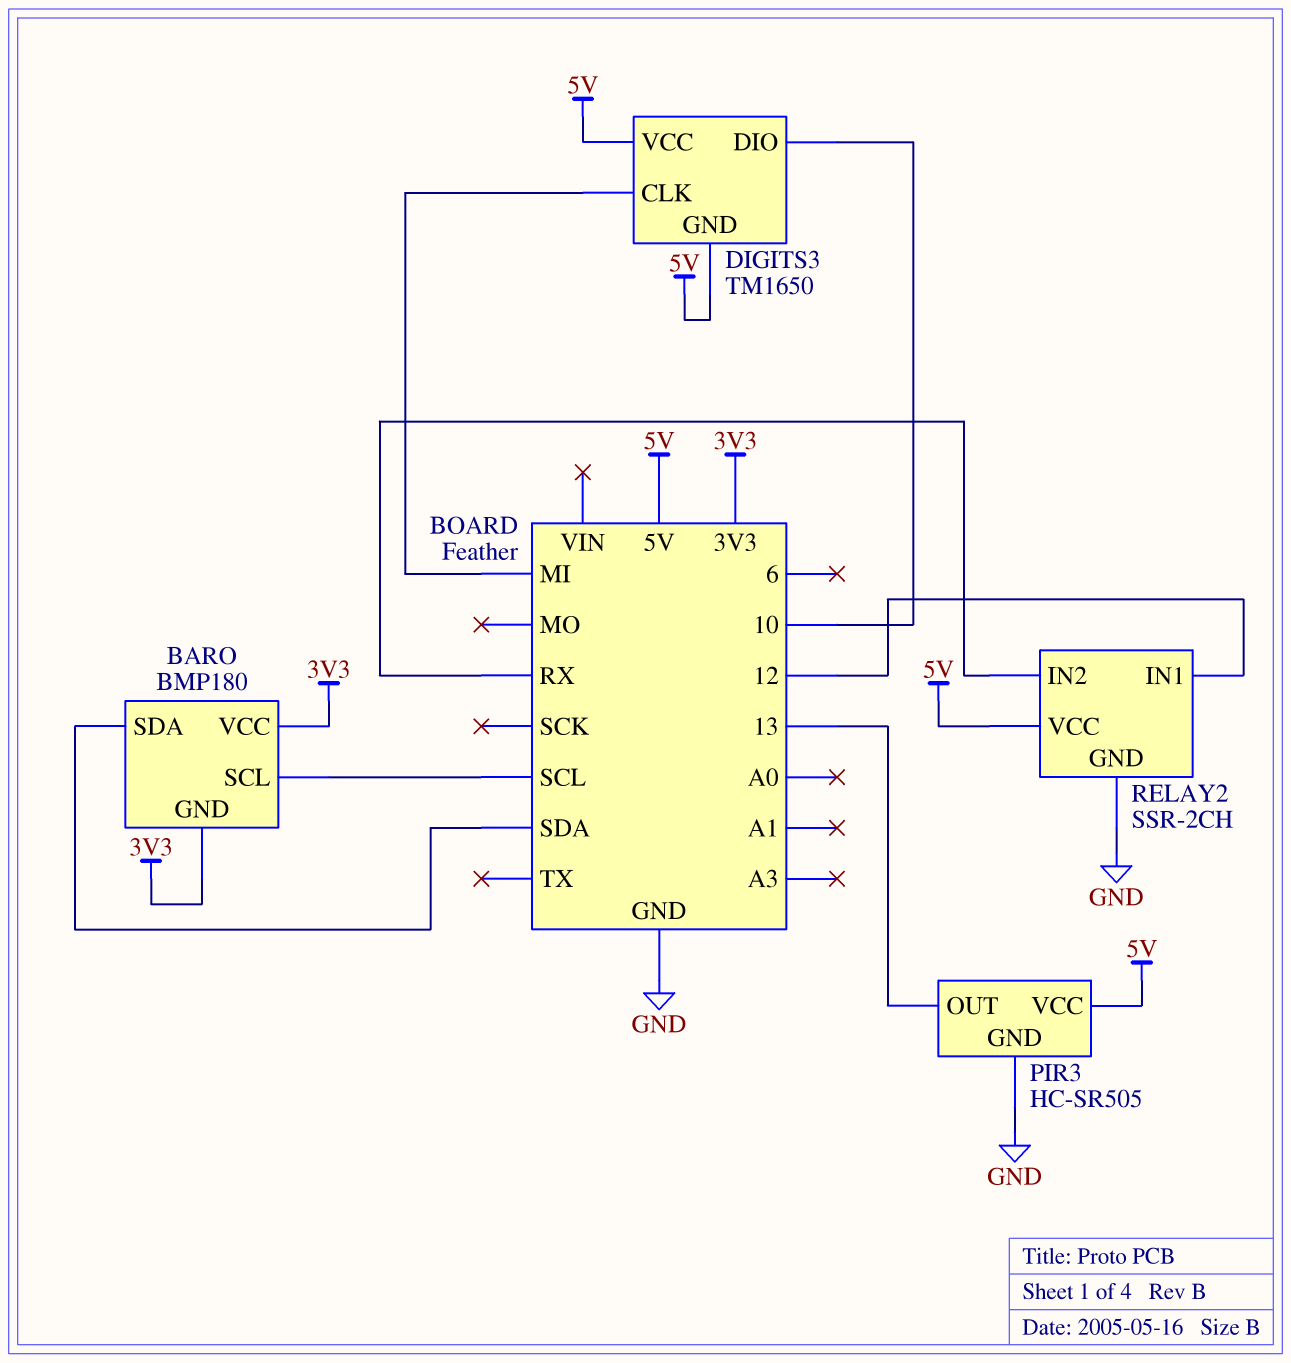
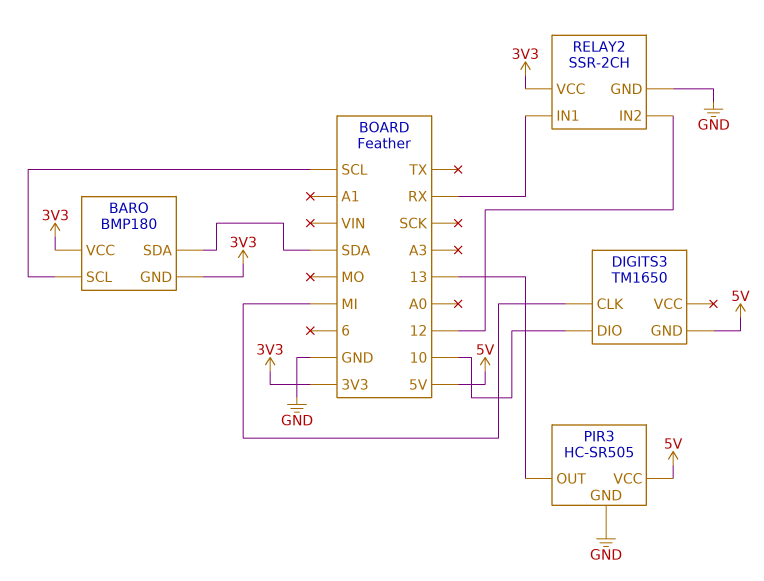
DIGITS3 pin VCC: 5V -> none
RELAY2 pin IN1: 12 -> RX
RELAY2 pin IN2: RX -> 12
RELAY2 pin VCC: 5V -> 3V3

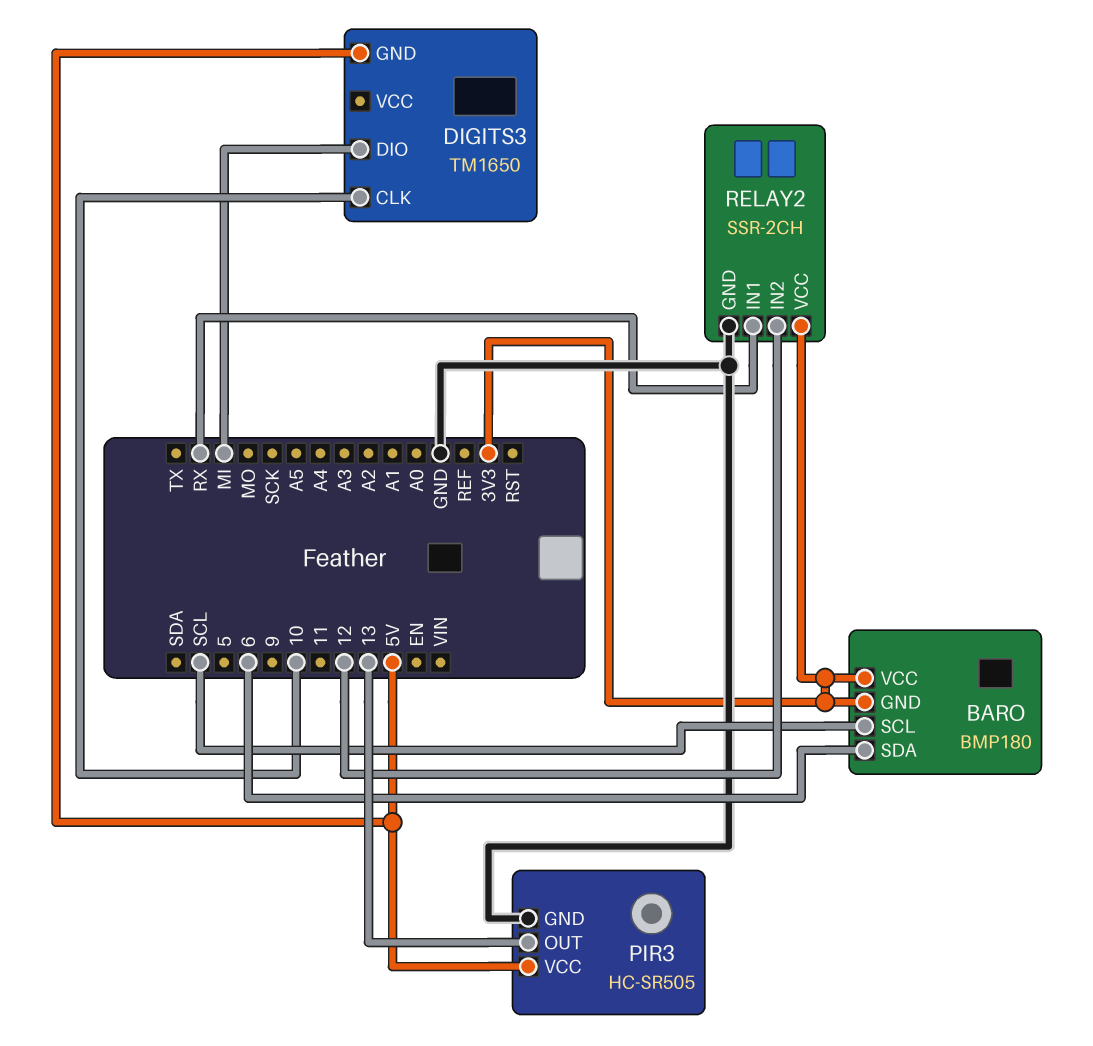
BARO pin SDA: SDA -> 6
DIGITS3 pin CLK: MI -> 10
DIGITS3 pin DIO: 10 -> MI

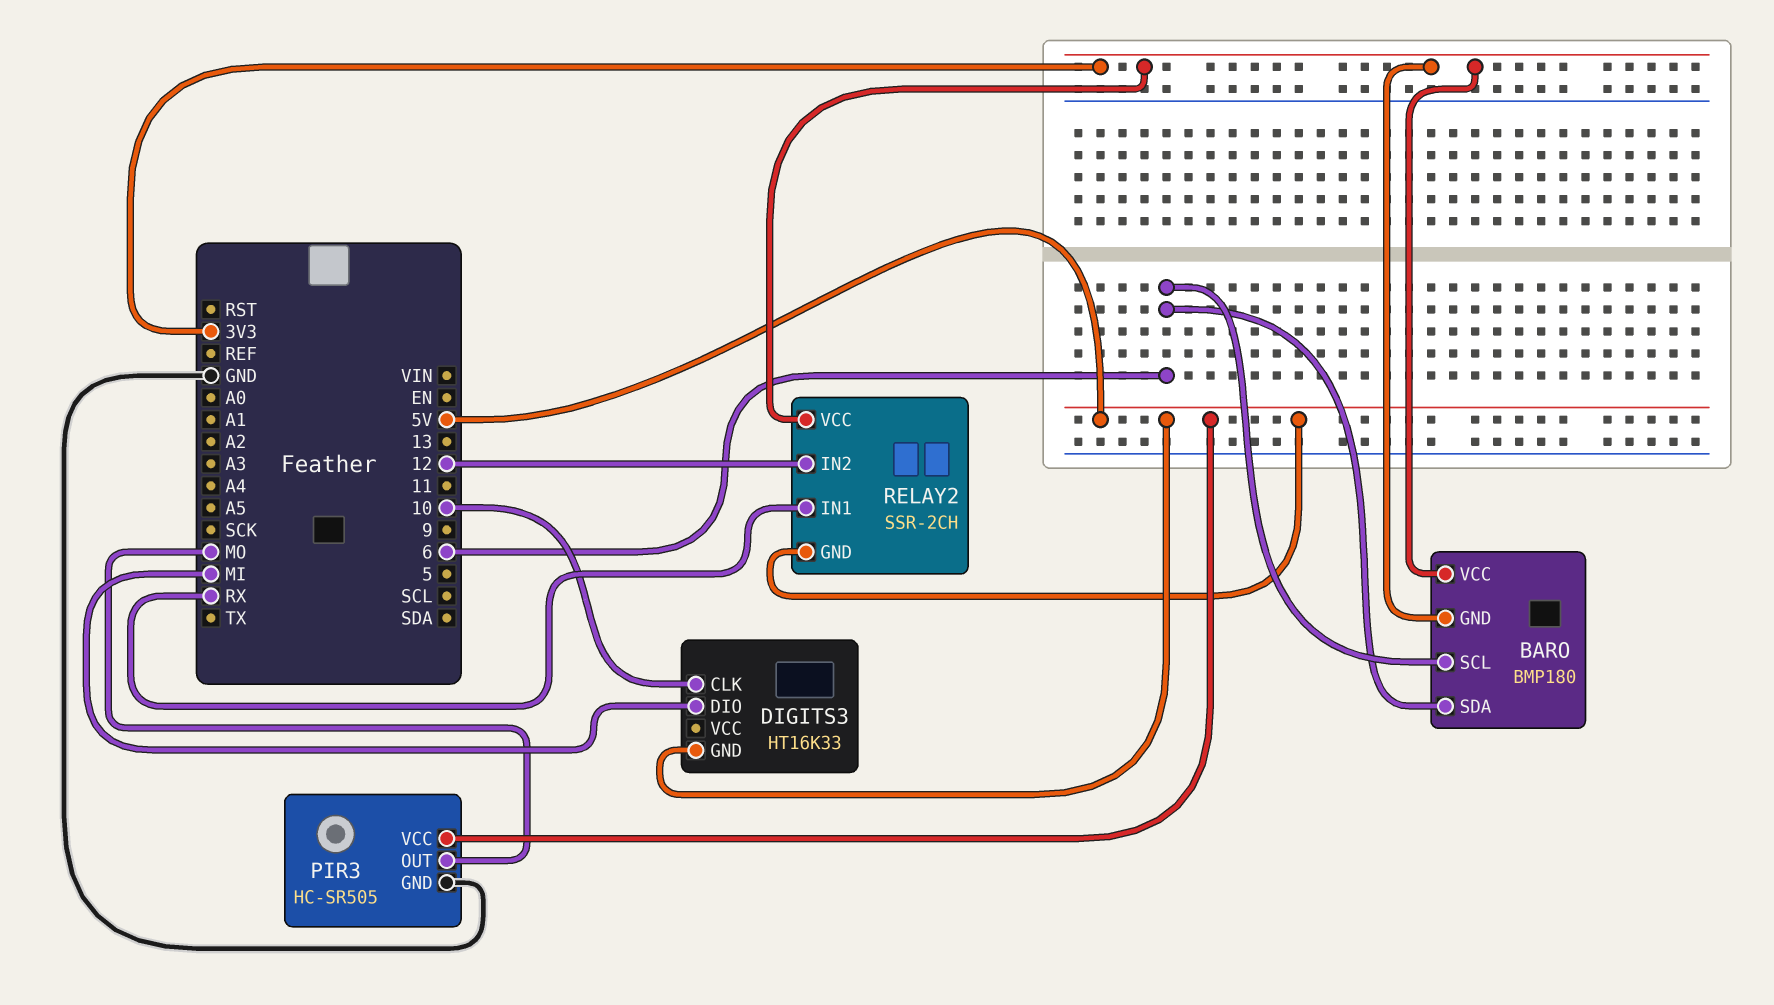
BARO pin SCL: SCL -> 6
DIGITS3: TM1650 -> HT16K33
PIR3 pin OUT: 13 -> MO
RELAY2 pin GND: GND -> 5V

